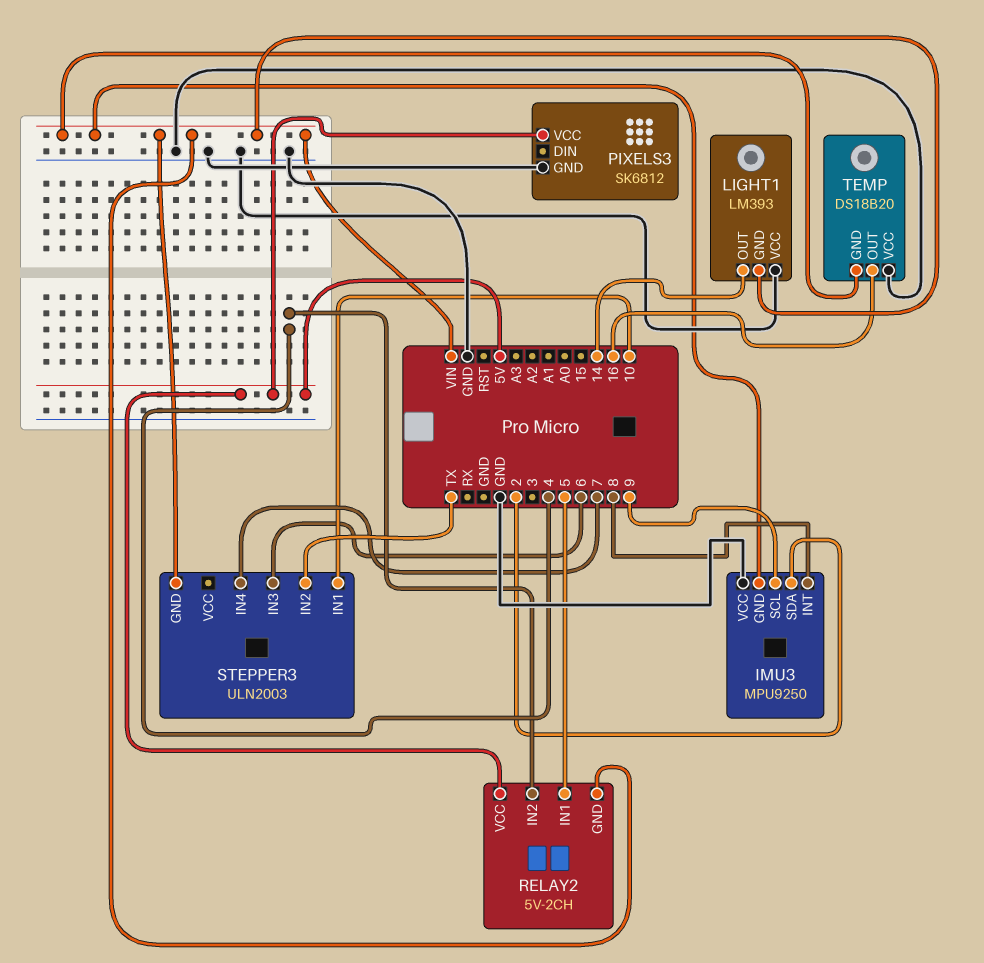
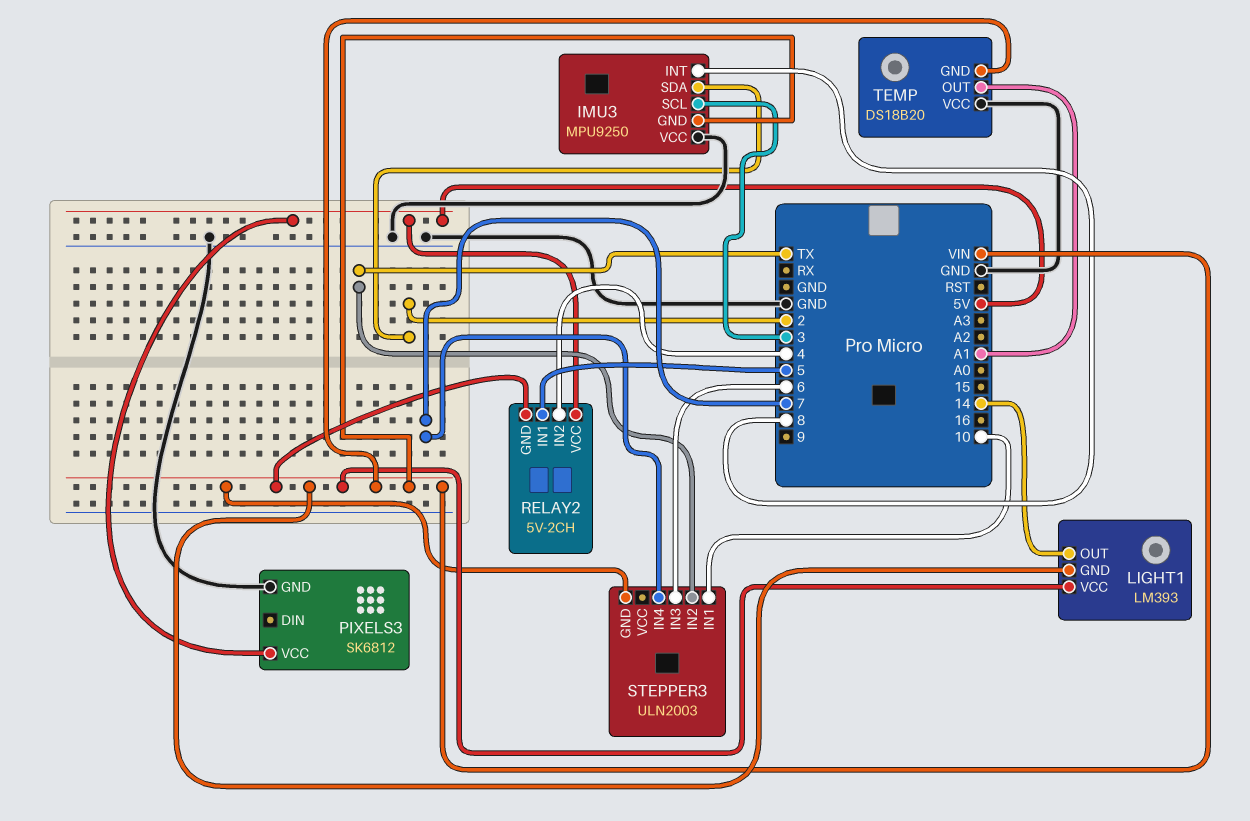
IMU3 pin SCL: 9 -> 3
LIGHT1 pin VCC: GND -> VIN
TEMP pin OUT: 16 -> A1

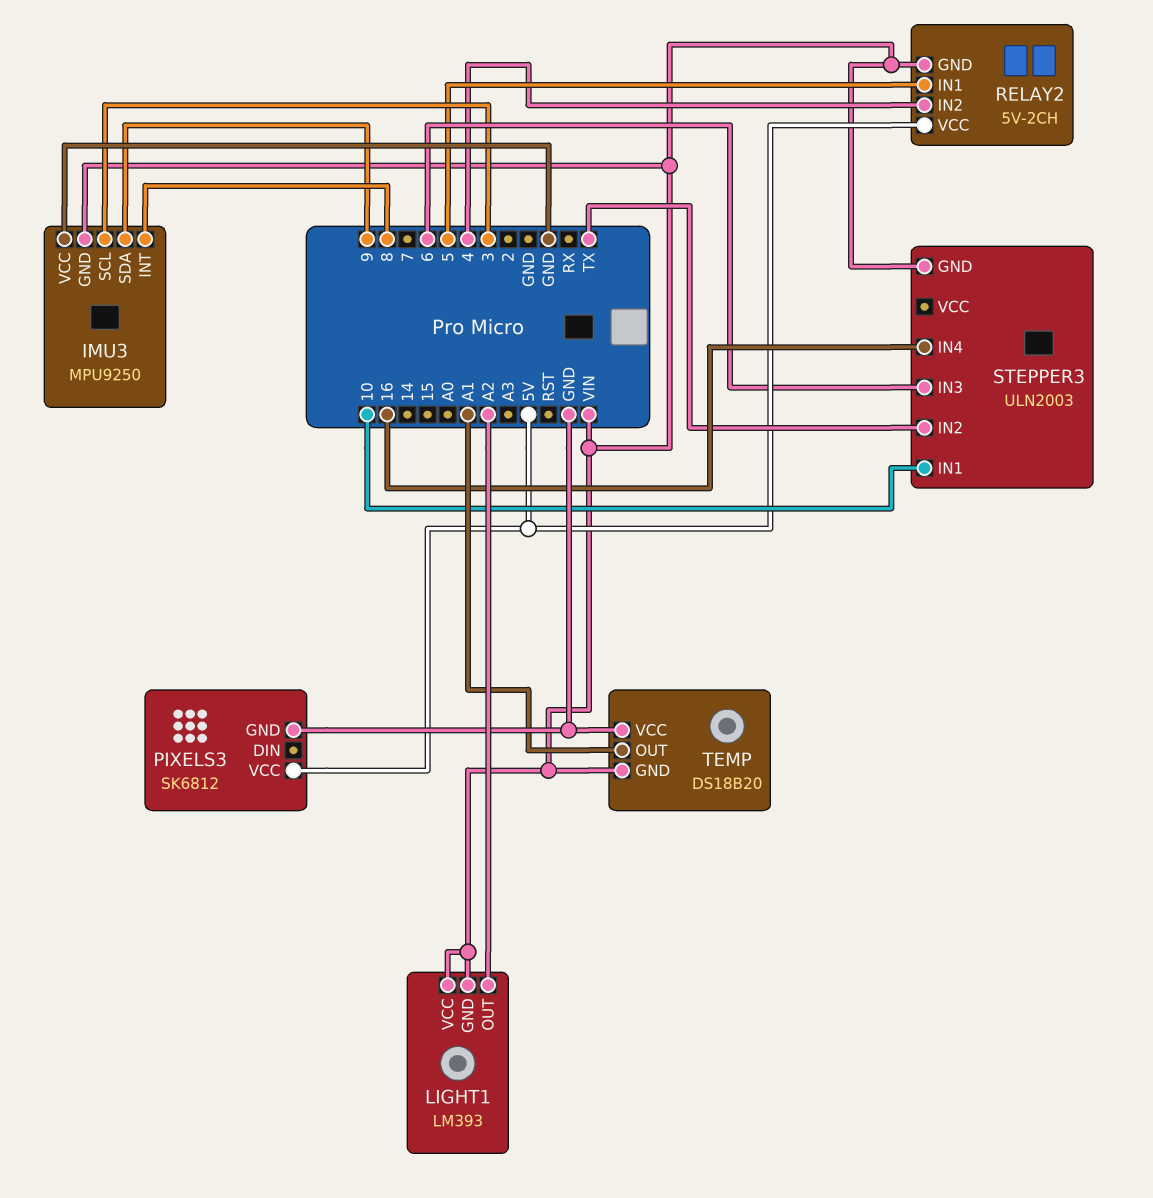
IMU3 pin SDA: 2 -> 9
LIGHT1 pin OUT: 14 -> A2
STEPPER3 pin IN4: 7 -> 16

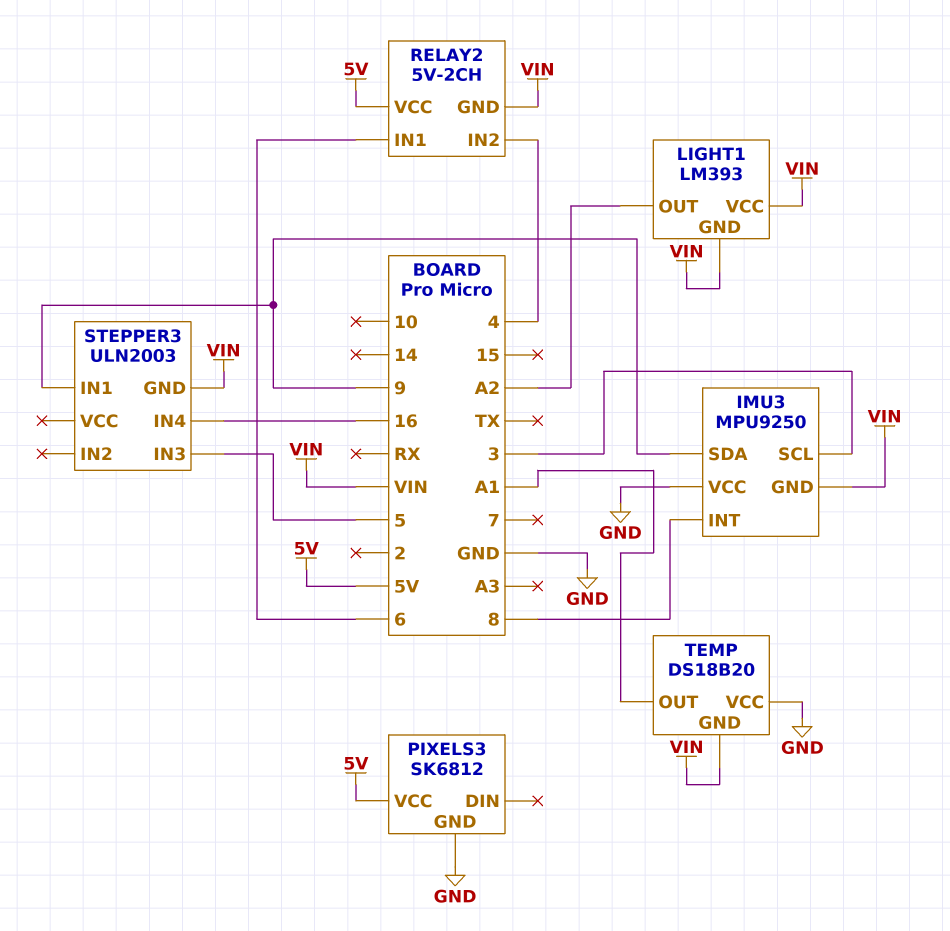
RELAY2 pin IN1: 5 -> 6
STEPPER3 pin IN1: 10 -> 9
STEPPER3 pin IN2: TX -> none
STEPPER3 pin IN3: 6 -> 5

